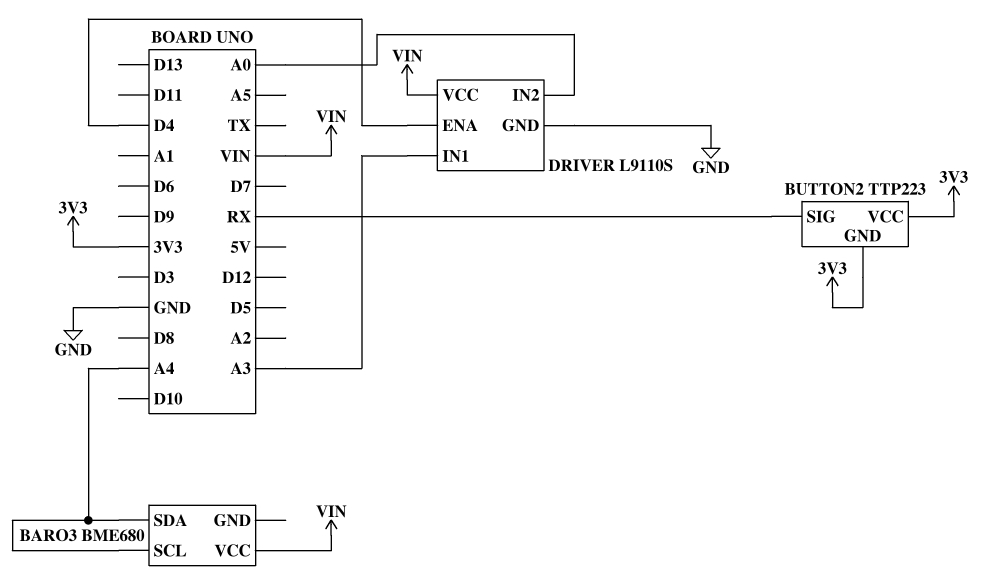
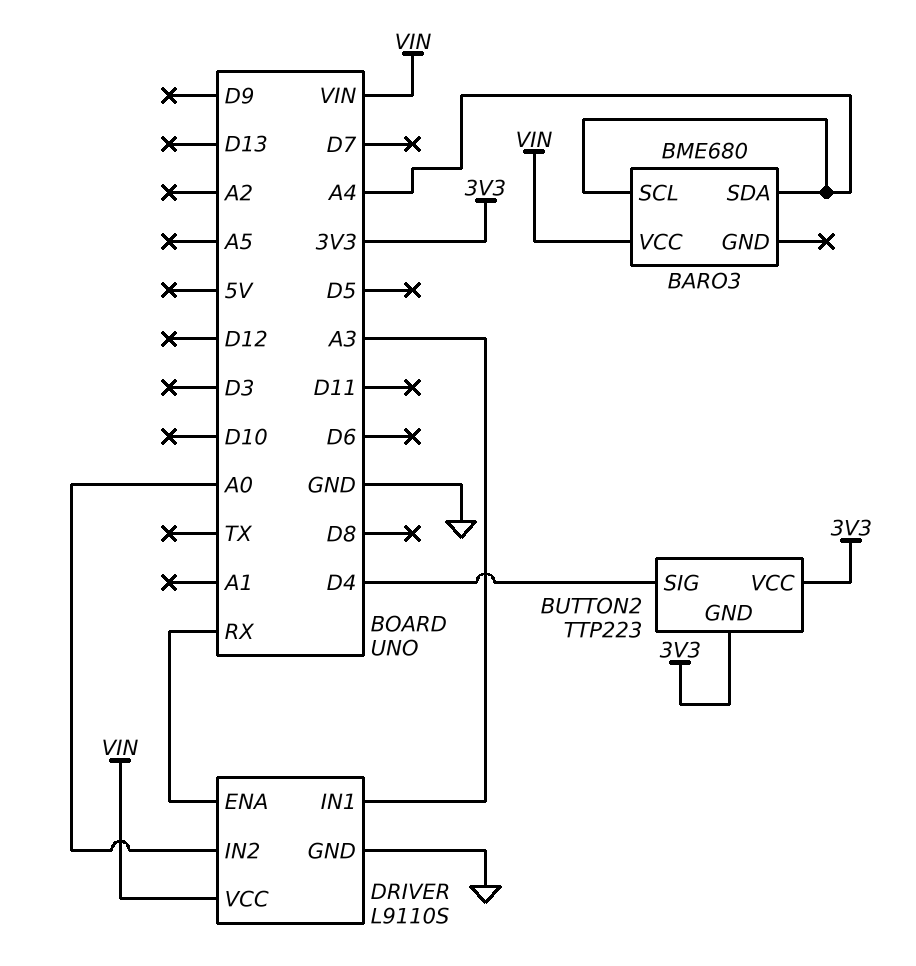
BUTTON2 pin SIG: RX -> D4
DRIVER pin ENA: D4 -> RX

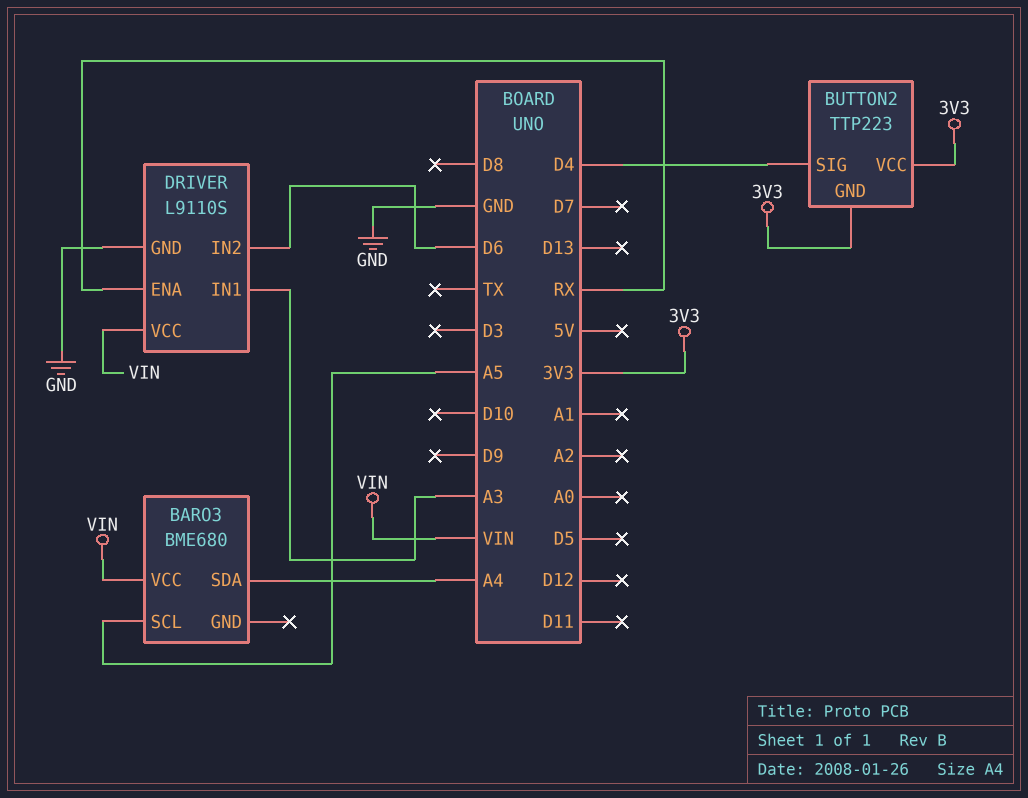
BARO3 pin SCL: A4 -> A5
DRIVER pin IN2: A0 -> D6

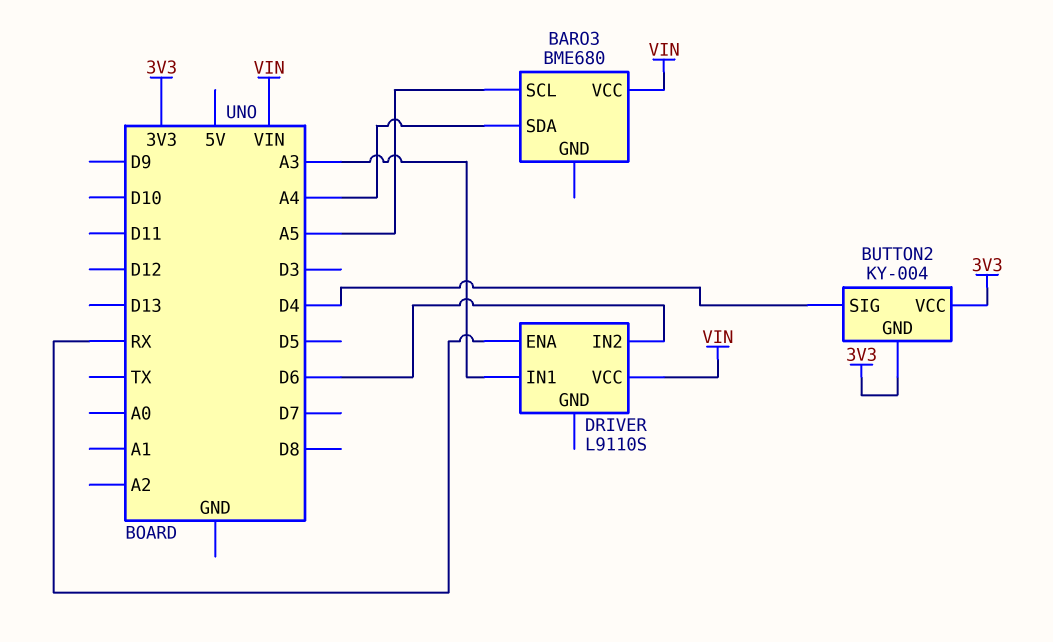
BUTTON2: TTP223 -> KY-004
DRIVER pin GND: GND -> none

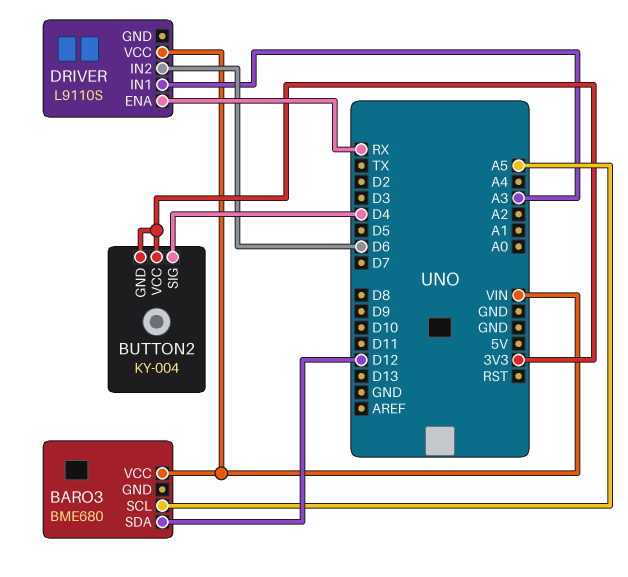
BARO3 pin SDA: A4 -> D12

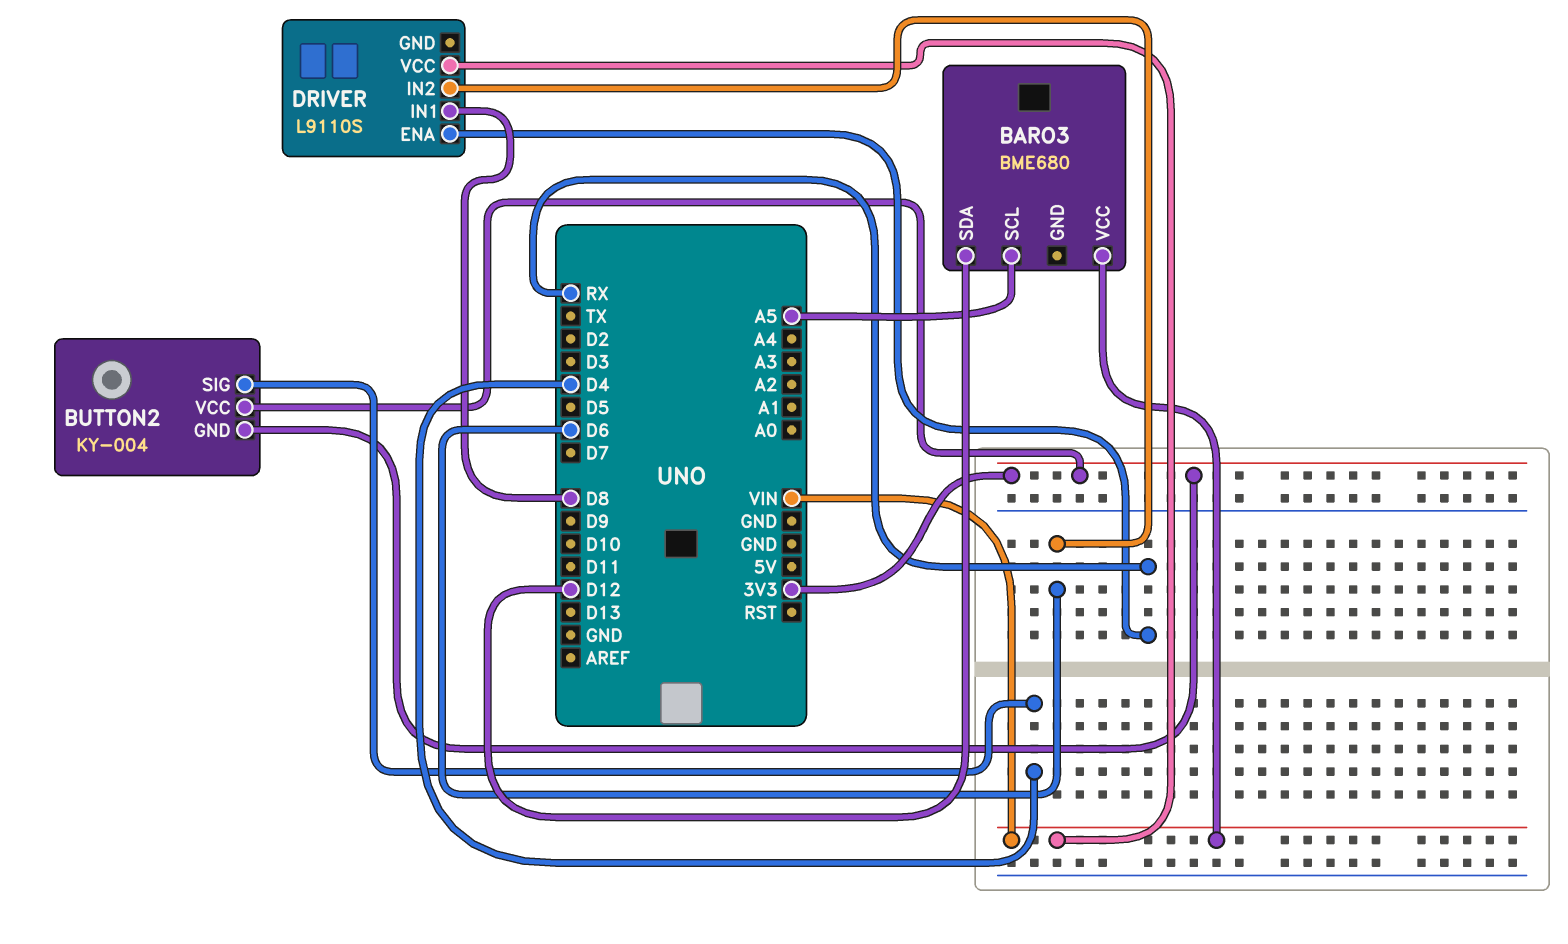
DRIVER pin IN1: A3 -> D8

